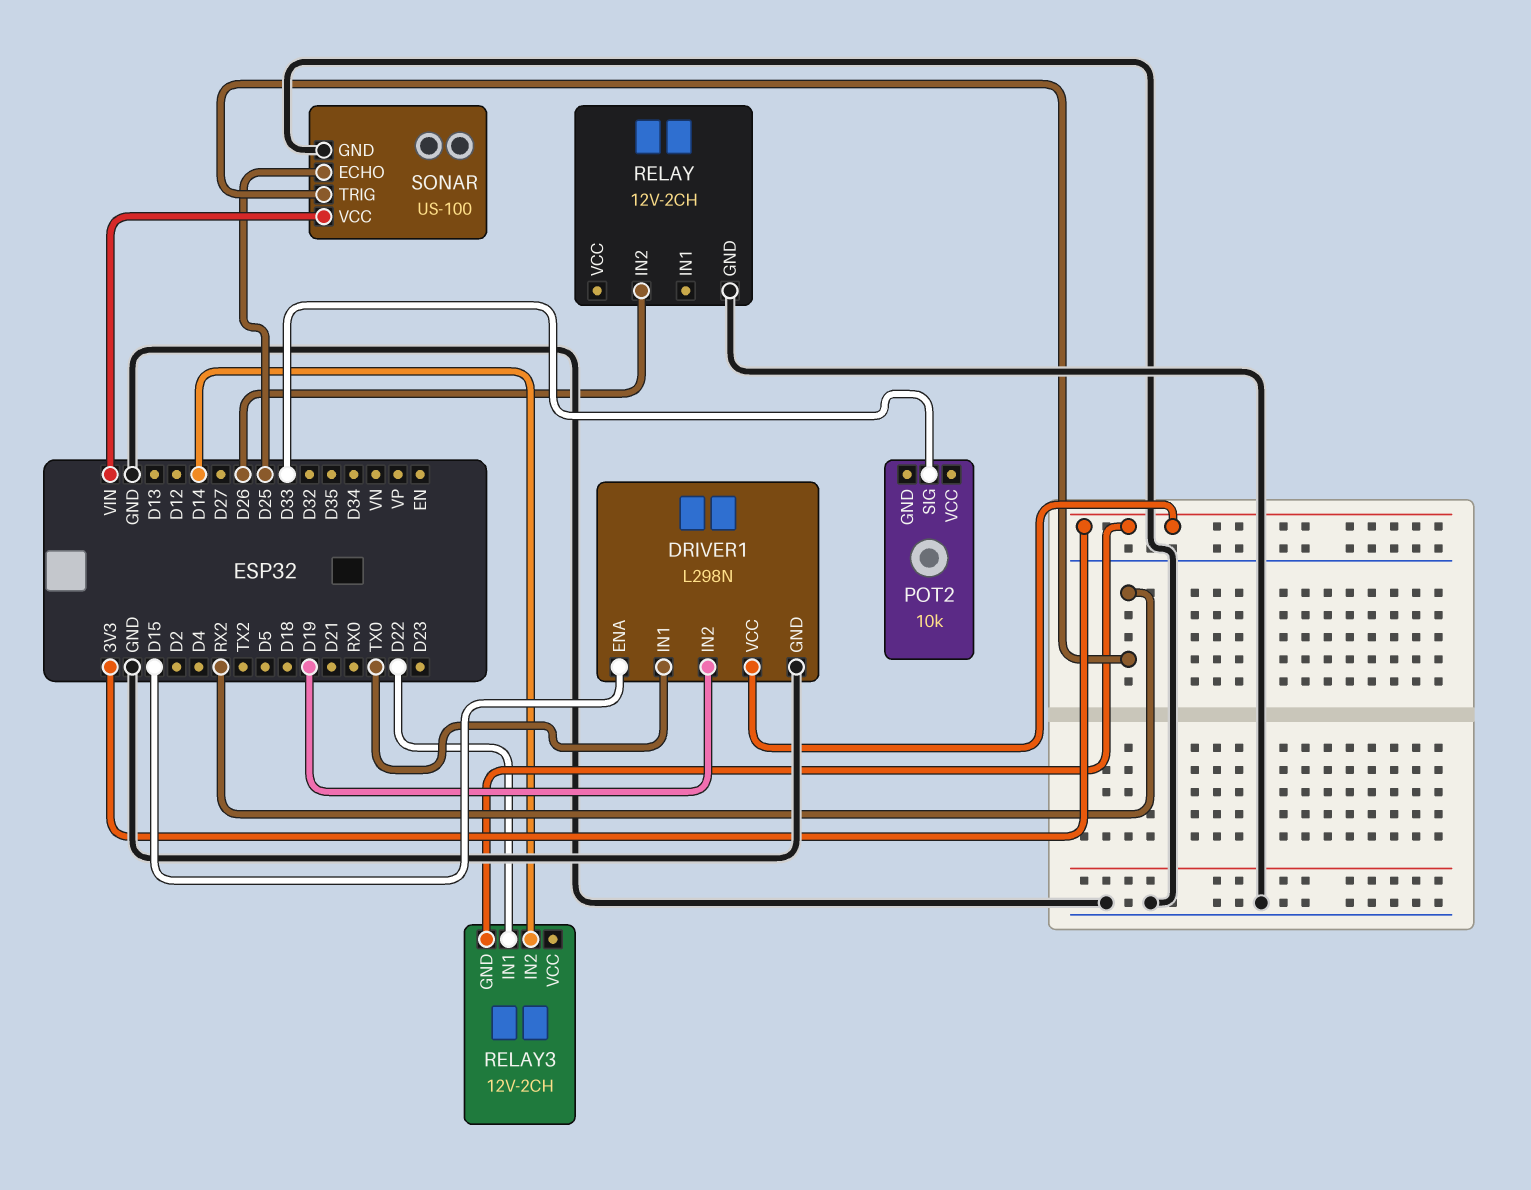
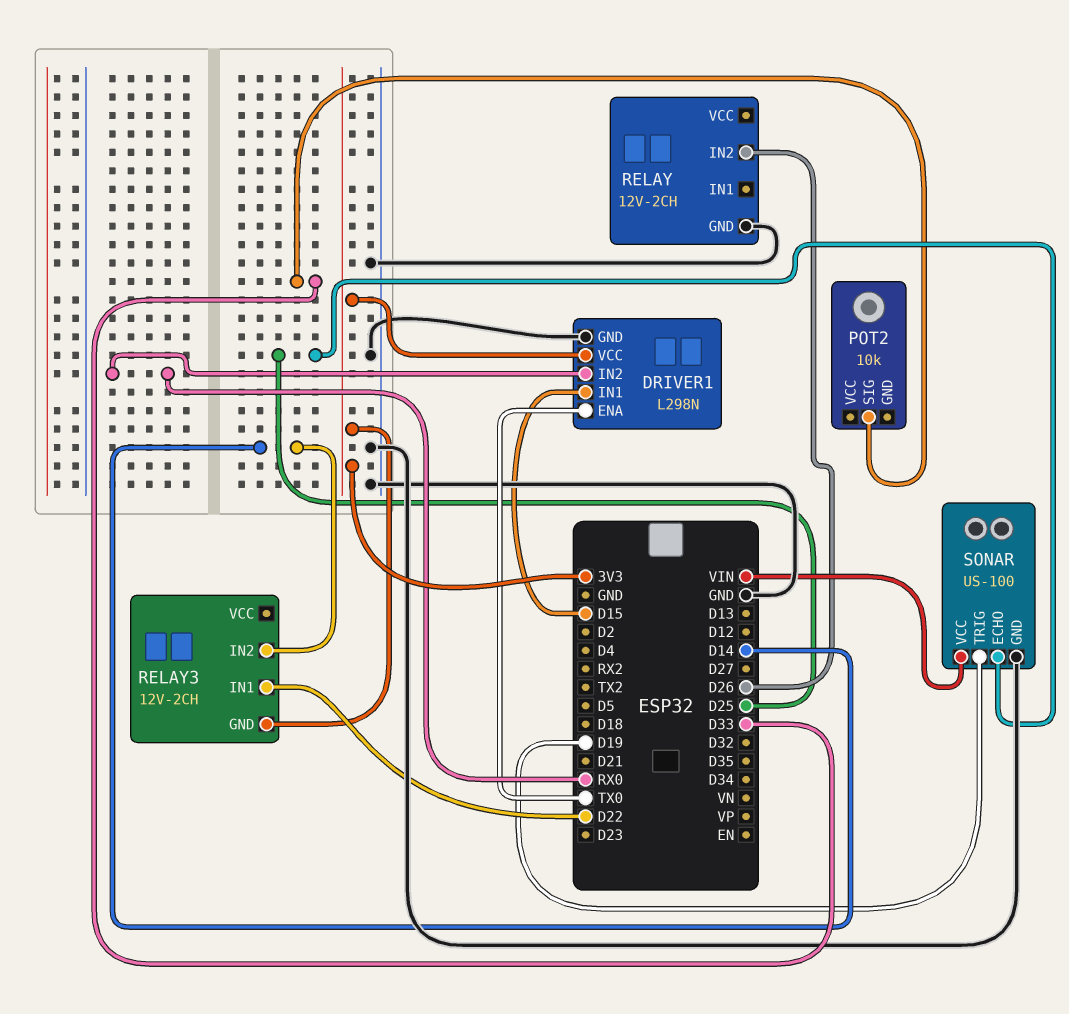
DRIVER1 pin ENA: D15 -> TX0
DRIVER1 pin IN1: TX0 -> D15
DRIVER1 pin IN2: D19 -> RX0
SONAR pin TRIG: RX2 -> D19

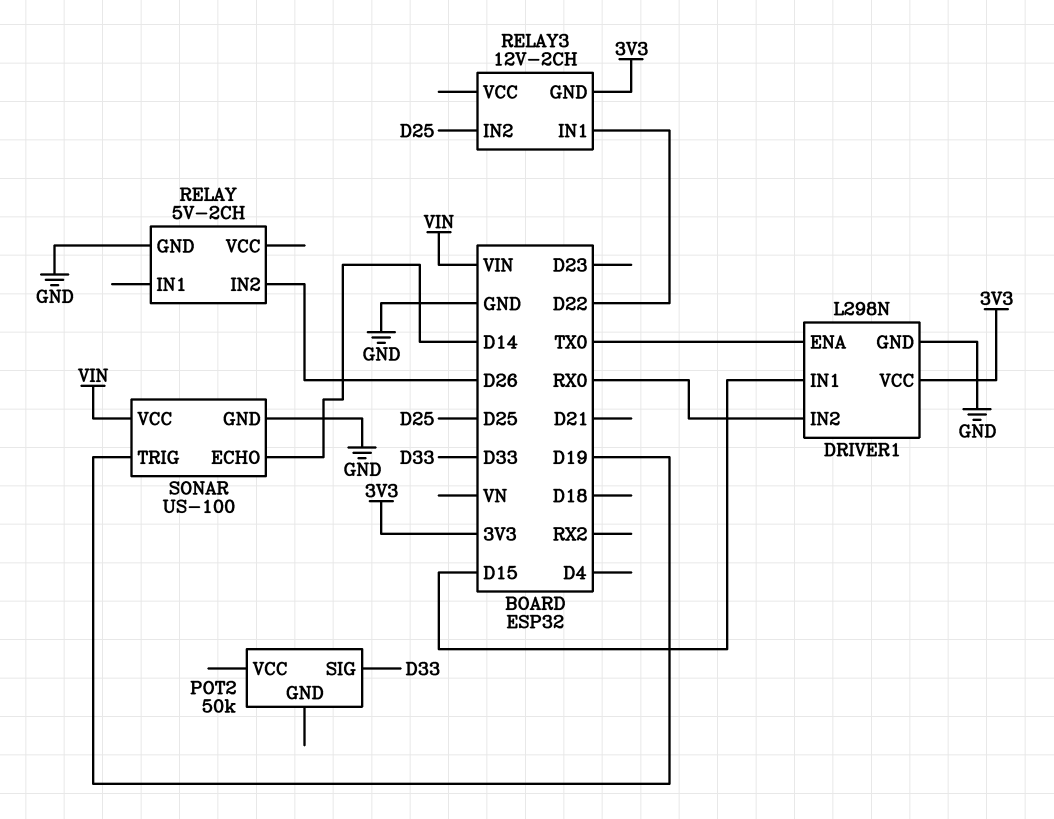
POT2: 10k -> 50k
RELAY: 12V-2CH -> 5V-2CH
RELAY3 pin IN2: D14 -> D25
SONAR pin ECHO: D25 -> D14

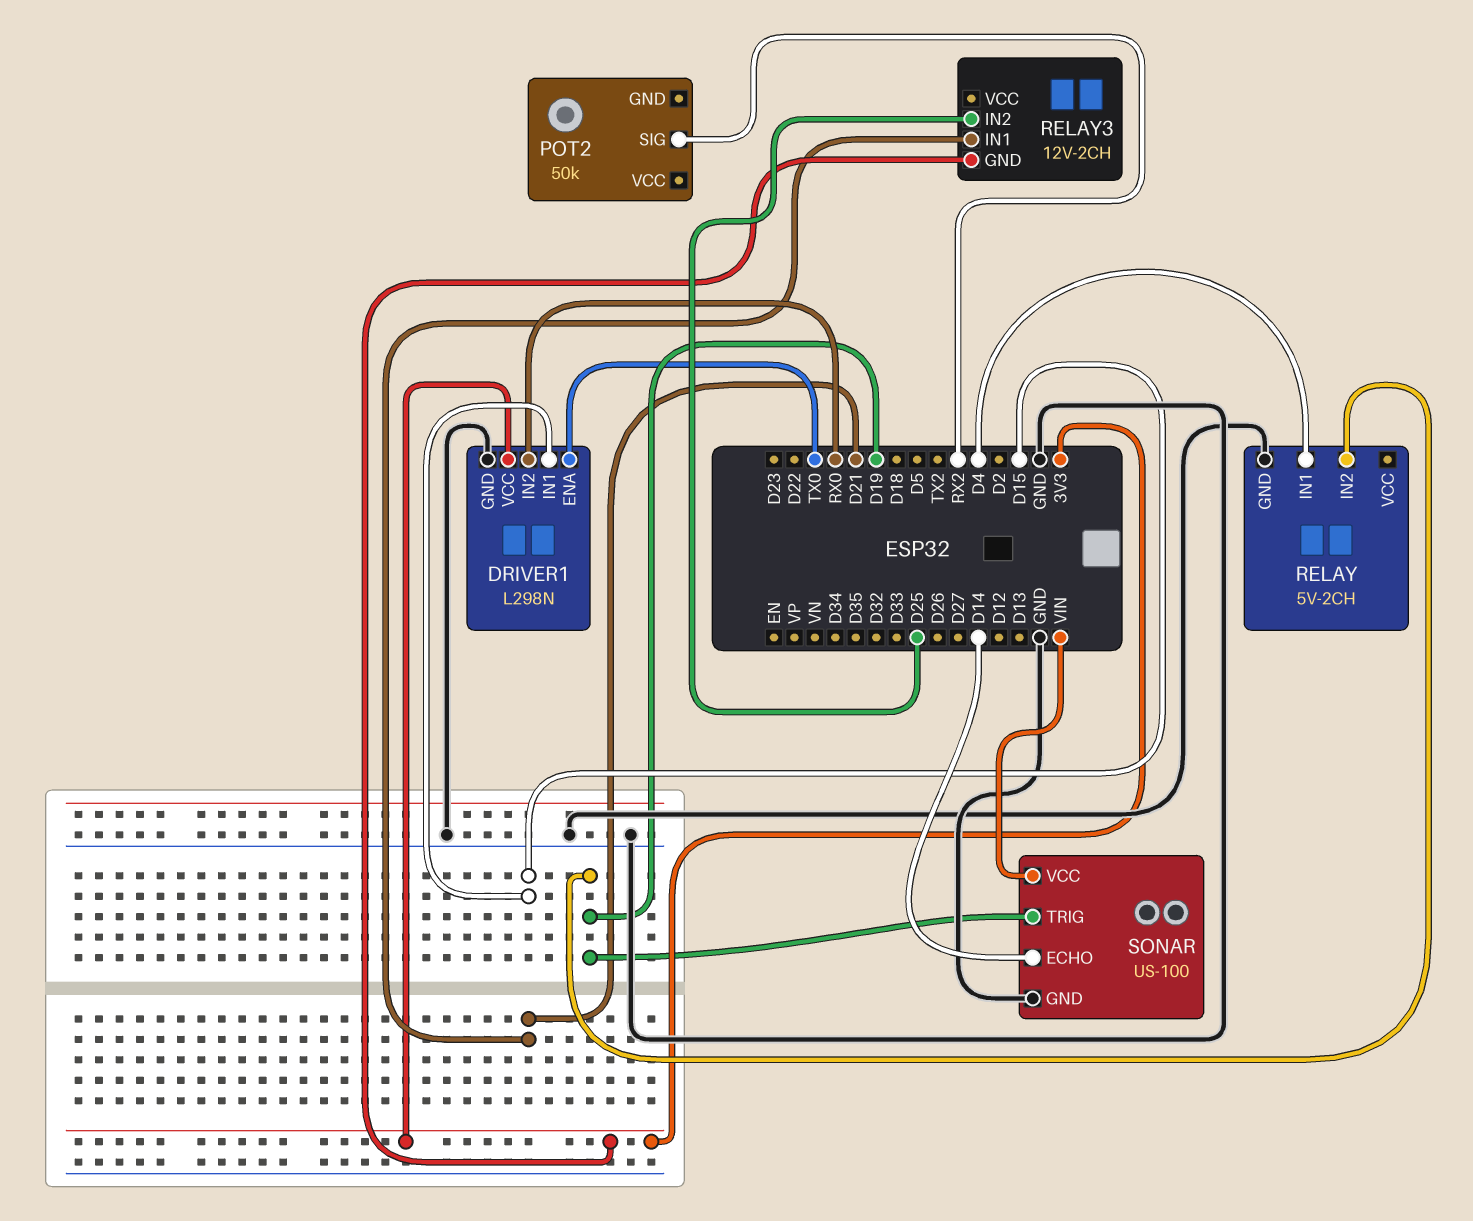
POT2 pin SIG: D33 -> RX2
RELAY pin IN1: none -> D4
RELAY pin IN2: D26 -> D19
RELAY3 pin IN1: D22 -> D21

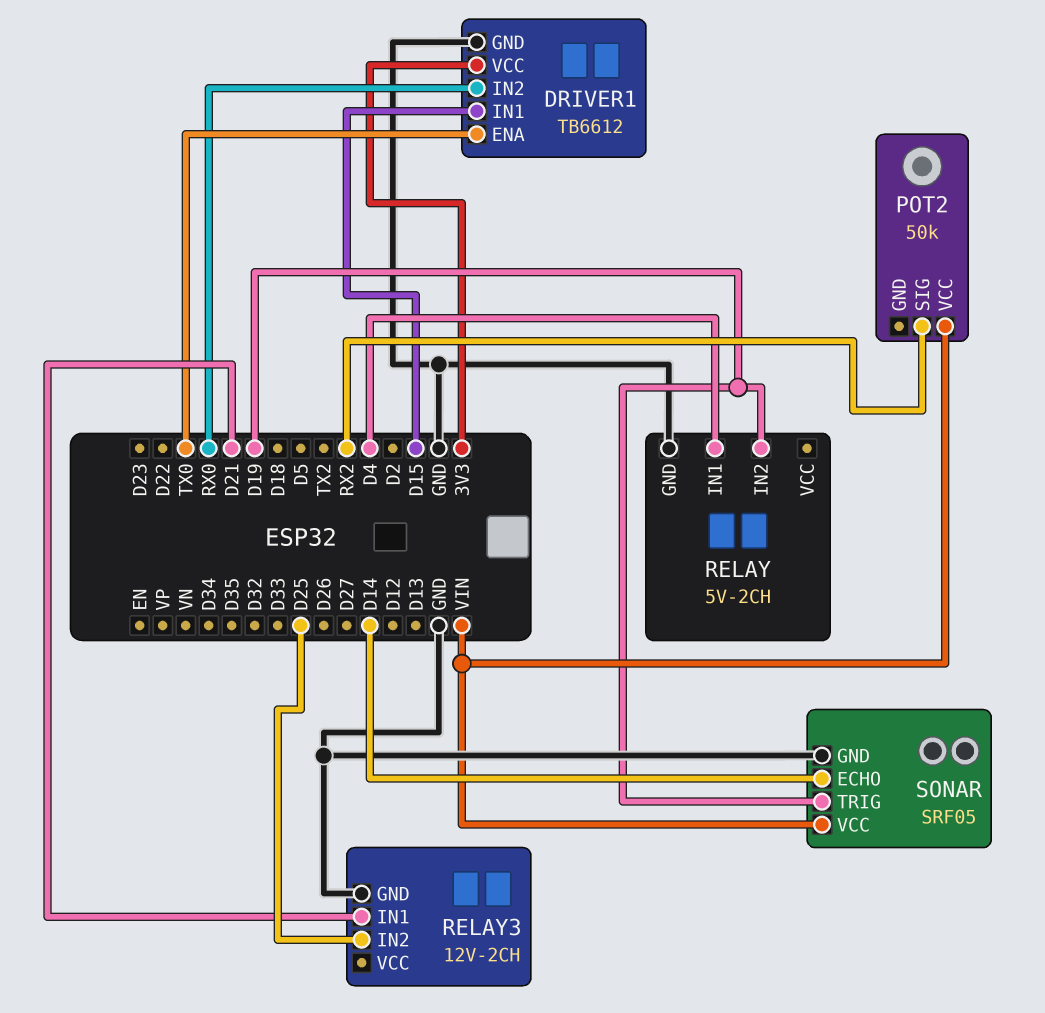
DRIVER1: L298N -> TB6612
POT2 pin VCC: none -> VIN
RELAY3 pin GND: 3V3 -> GND
SONAR: US-100 -> SRF05

